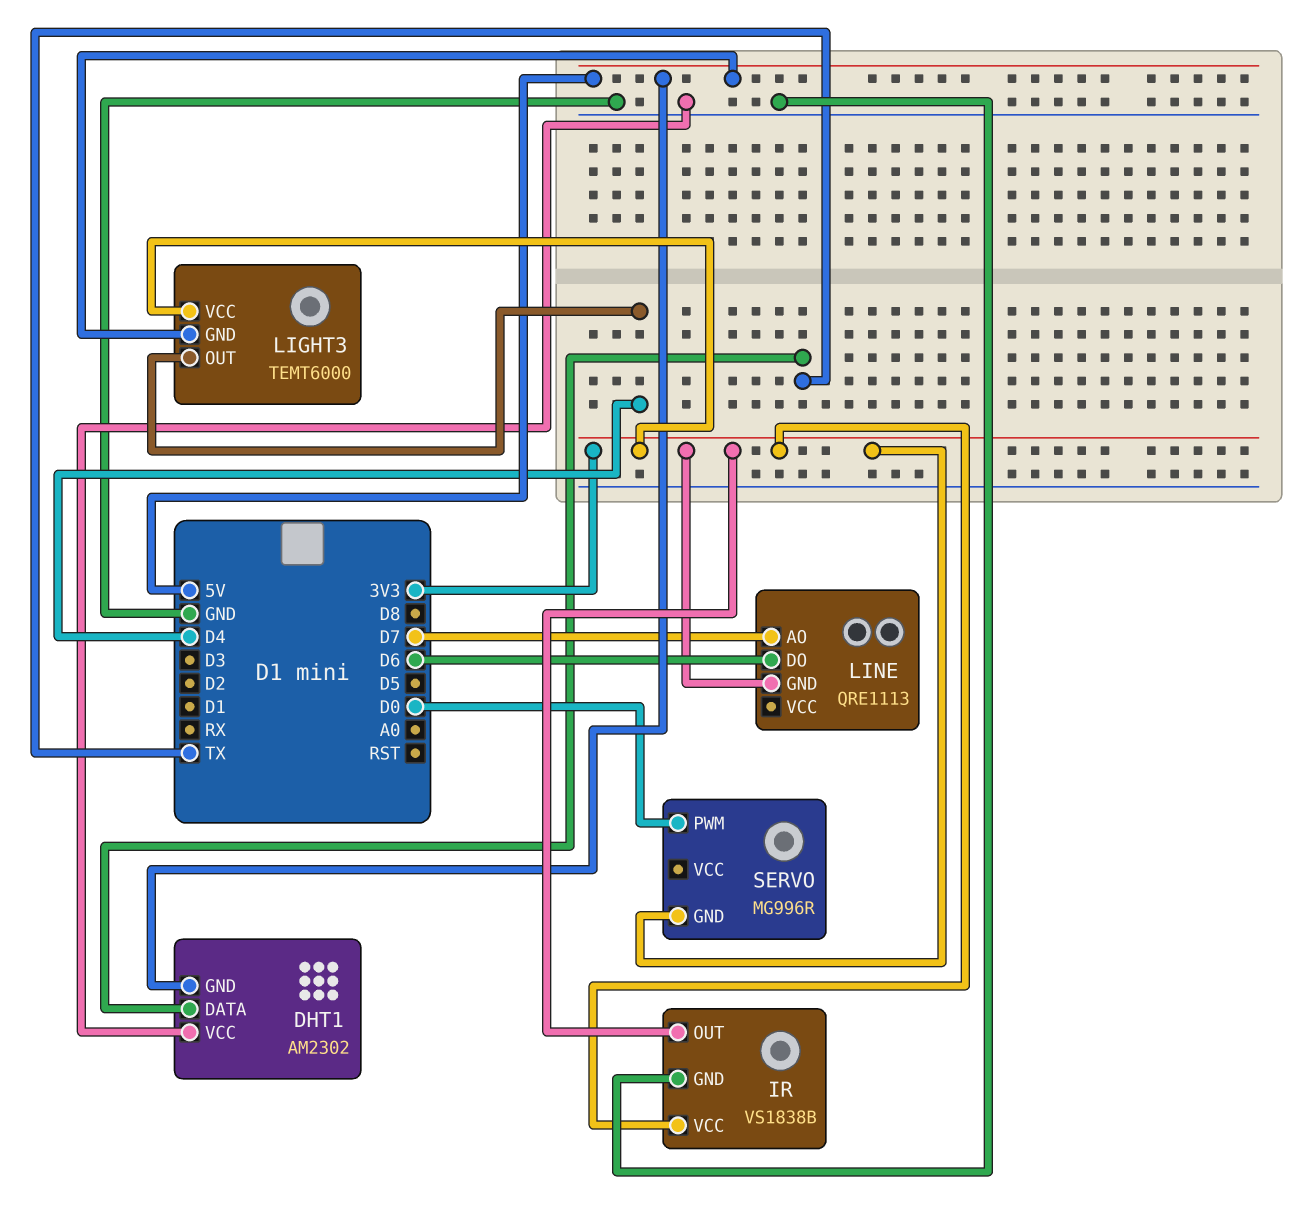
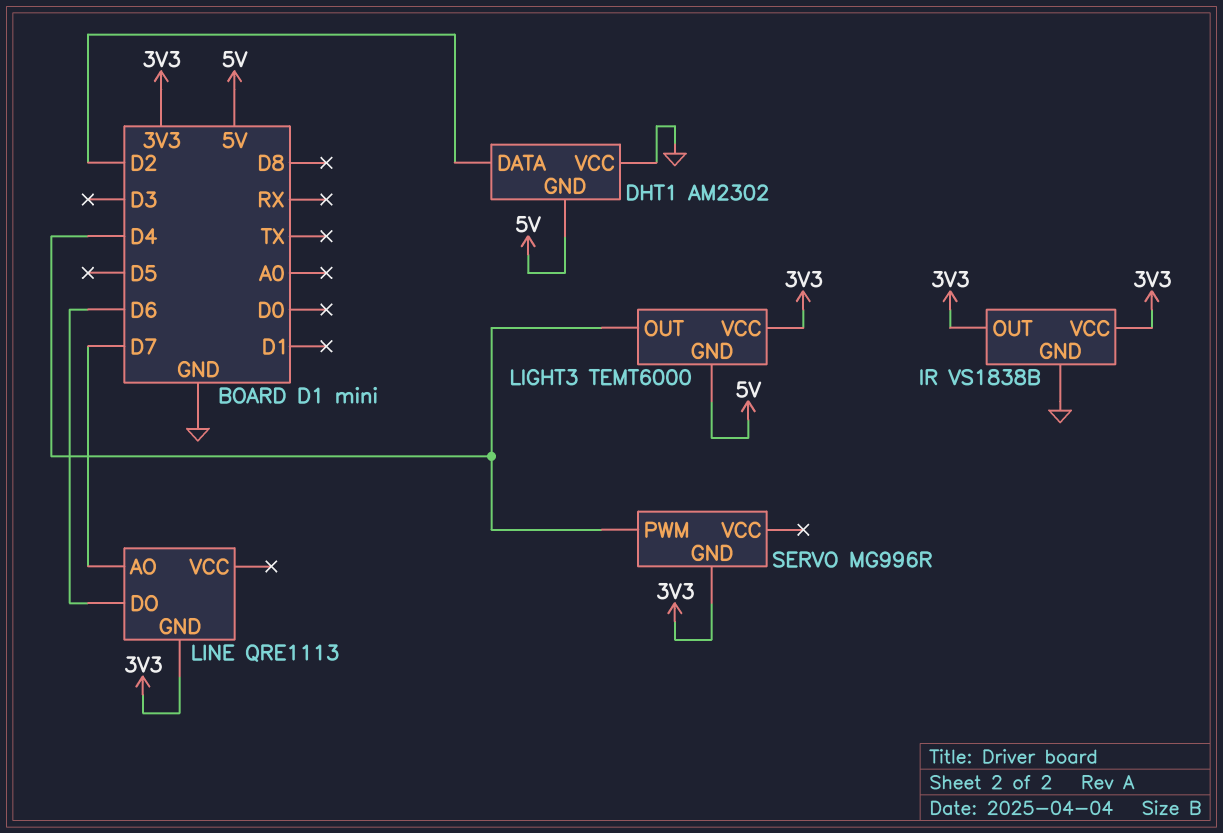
DHT1 pin DATA: TX -> D2
SERVO pin PWM: D0 -> D4

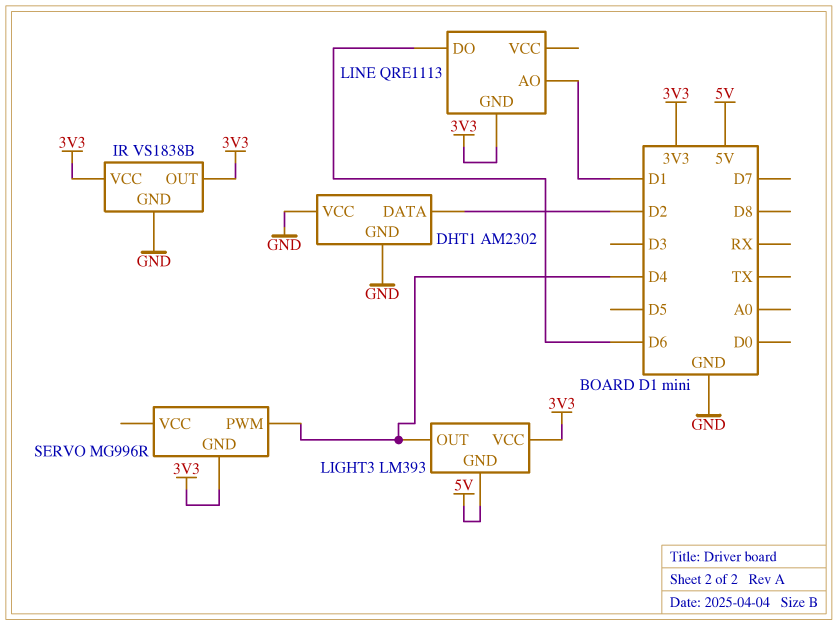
DHT1 pin GND: 5V -> GND
LIGHT3: TEMT6000 -> LM393
LINE pin AO: D7 -> D1

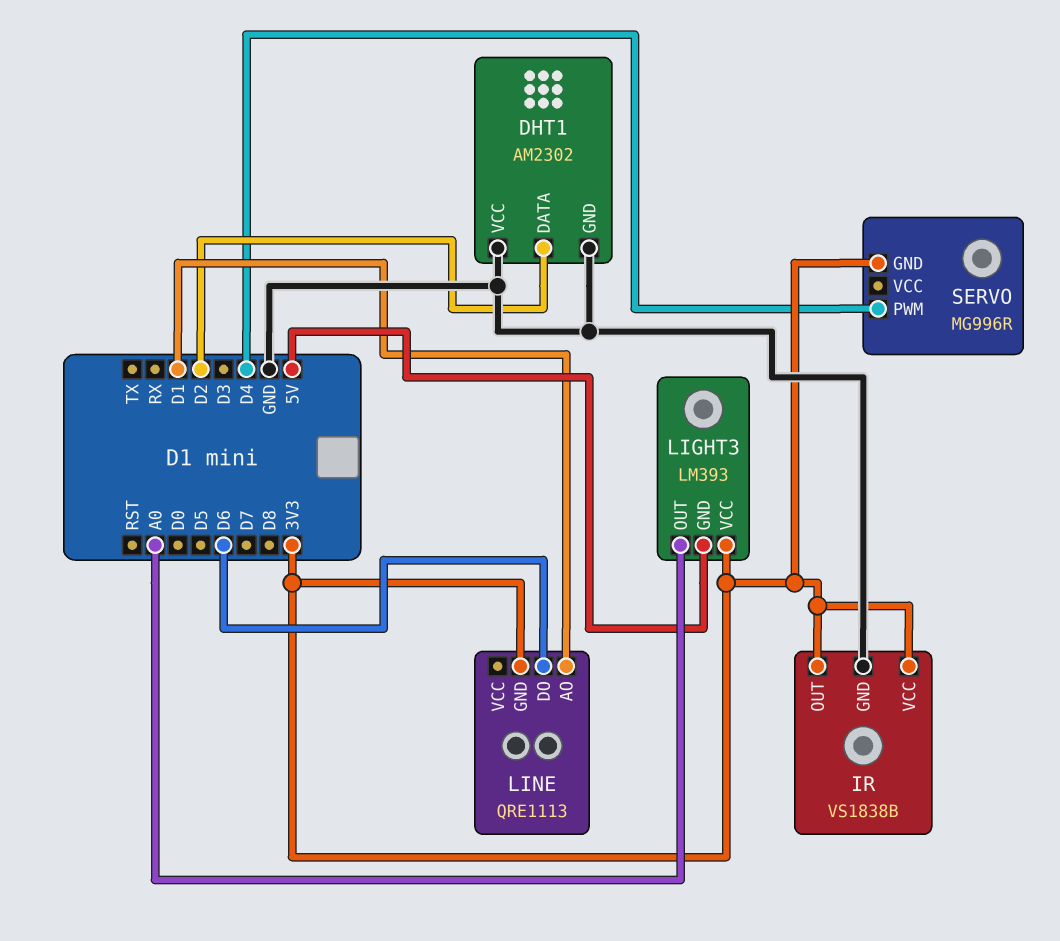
LIGHT3 pin OUT: D4 -> A0

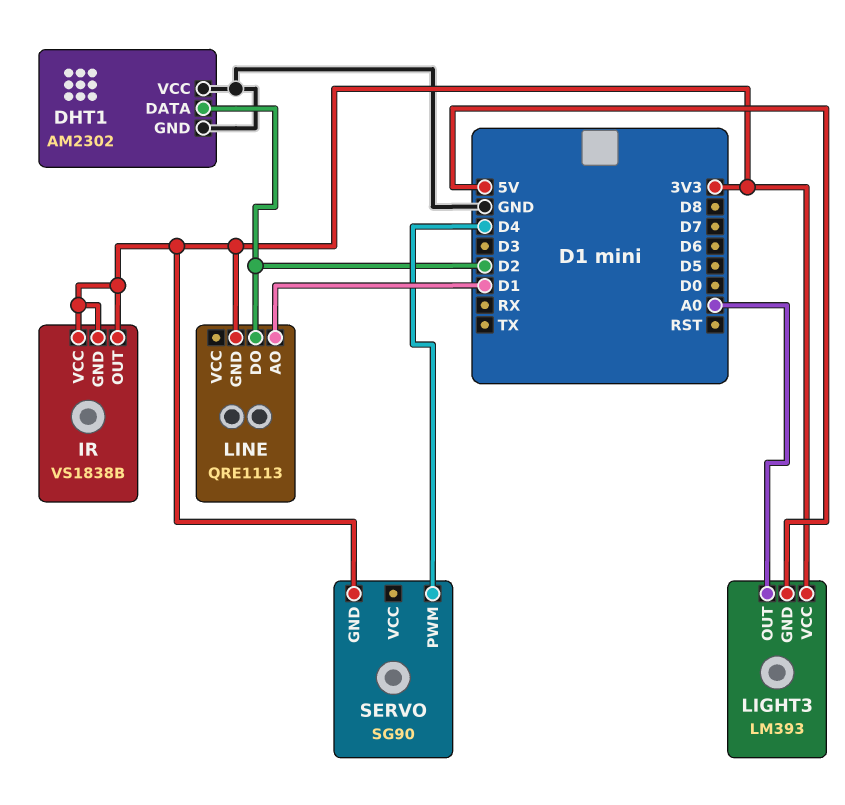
IR pin GND: GND -> 3V3
LINE pin DO: D6 -> D2
SERVO: MG996R -> SG90

